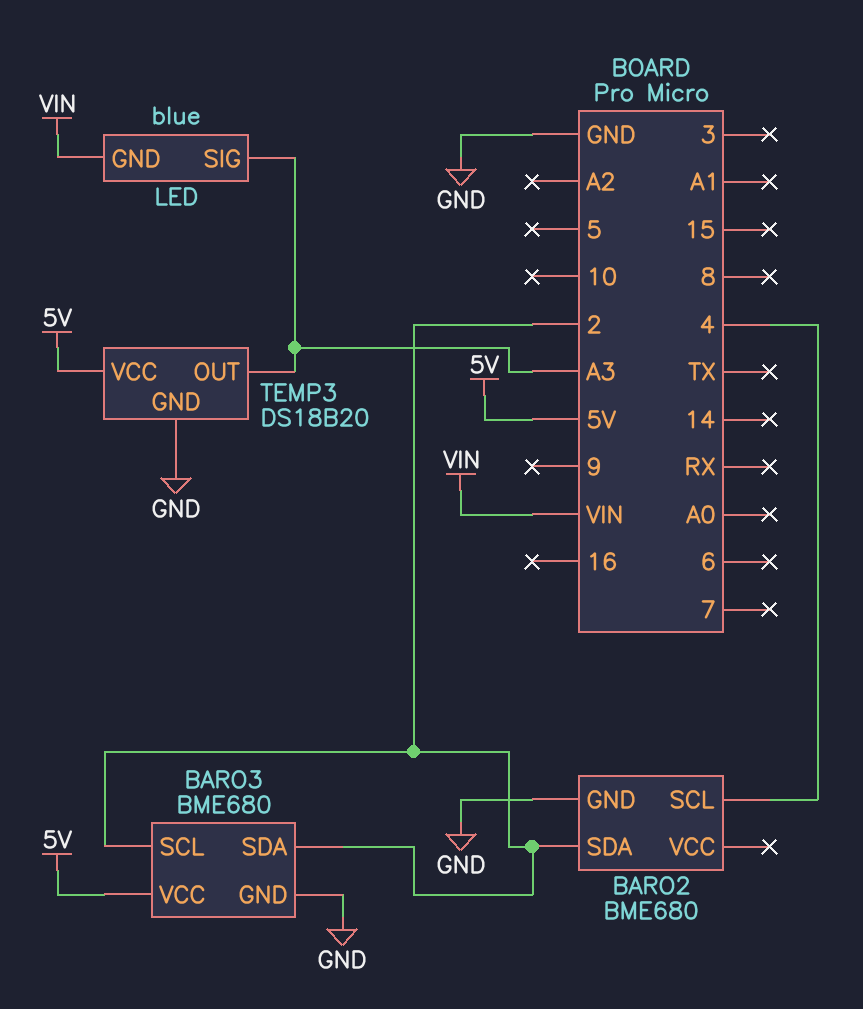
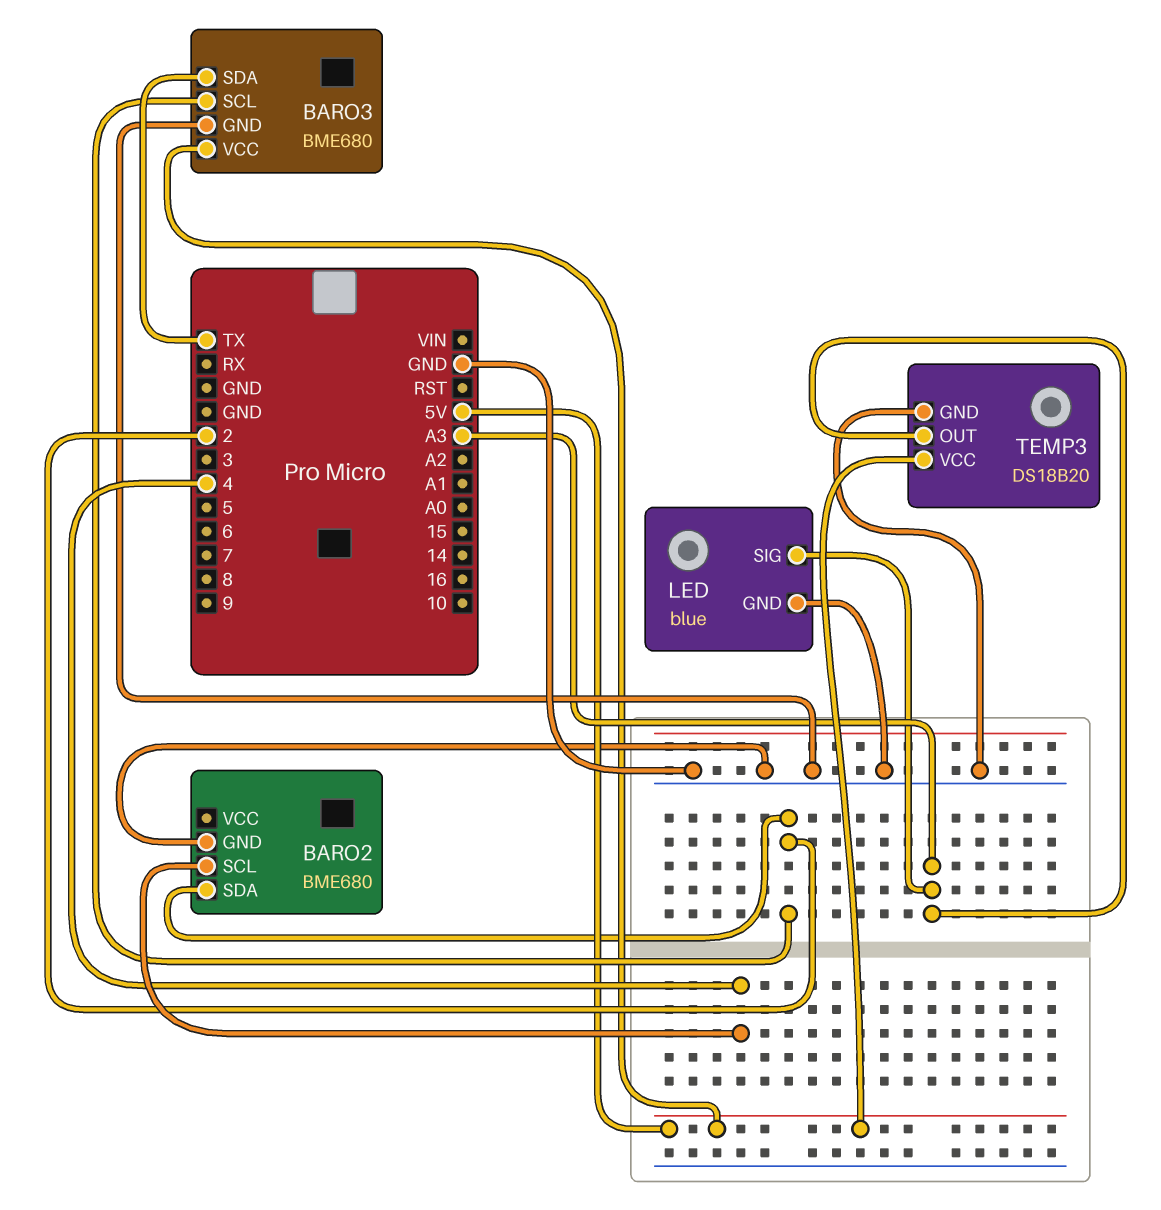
BARO3 pin SDA: 2 -> TX
LED pin GND: VIN -> GND

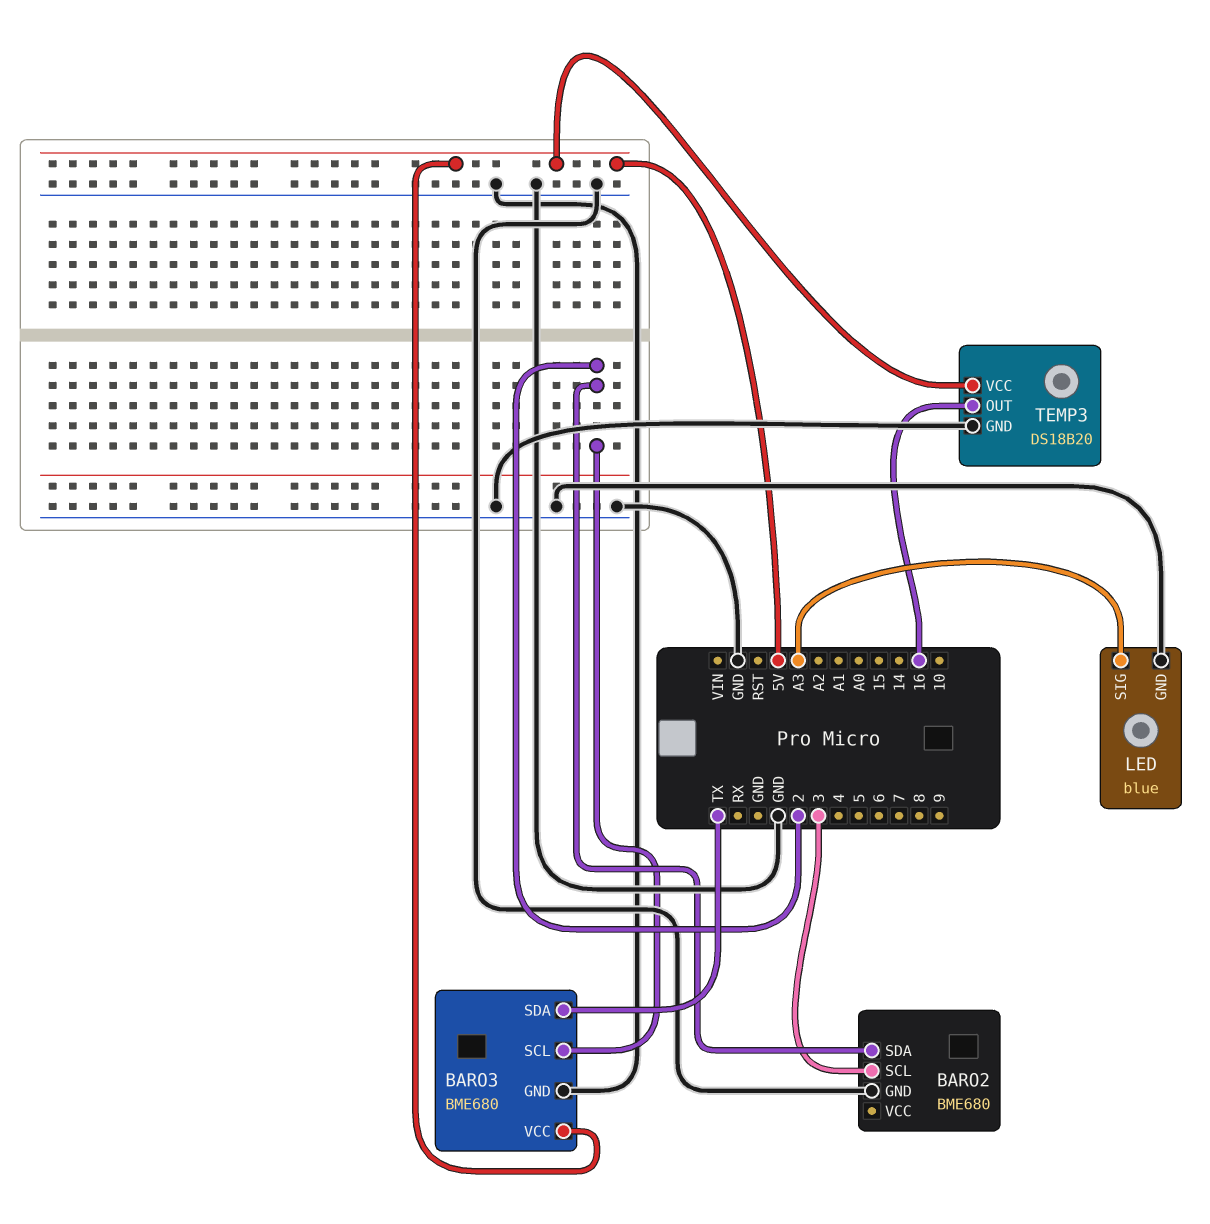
BARO2 pin SCL: 4 -> 3
TEMP3 pin OUT: A3 -> 16

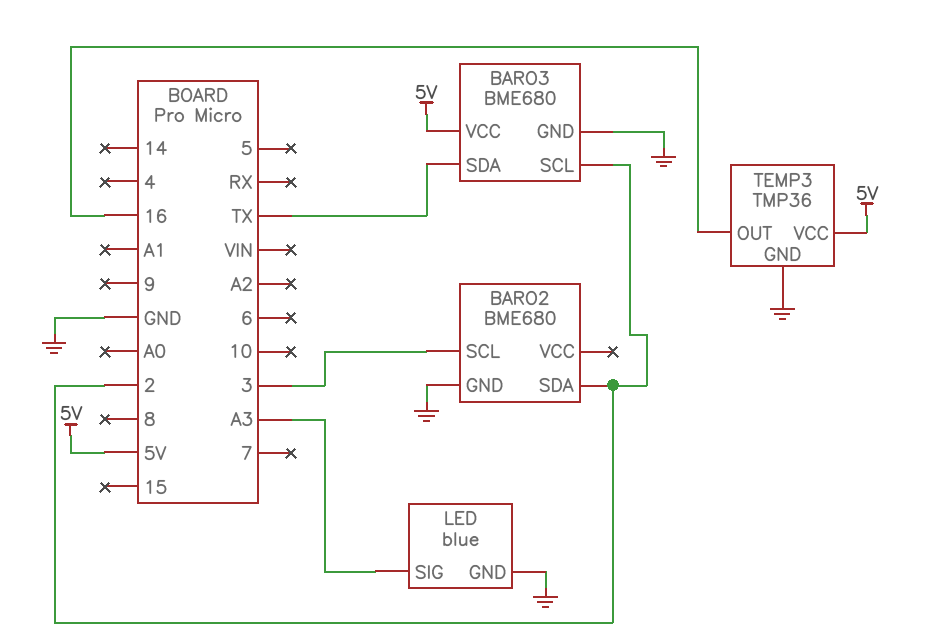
TEMP3: DS18B20 -> TMP36

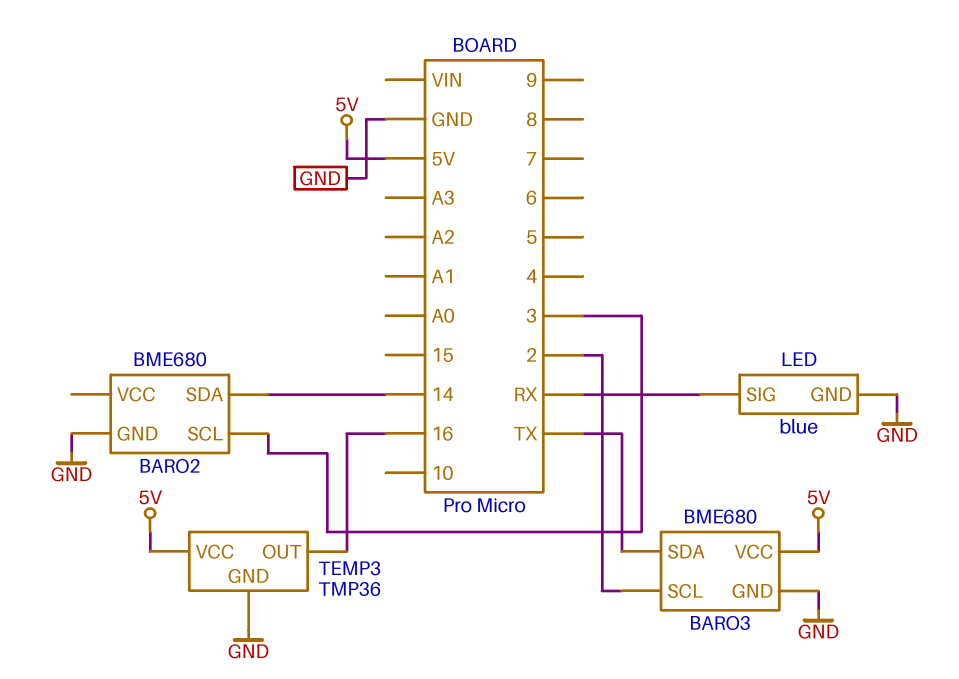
BARO2 pin SDA: 2 -> 14
LED pin SIG: A3 -> RX

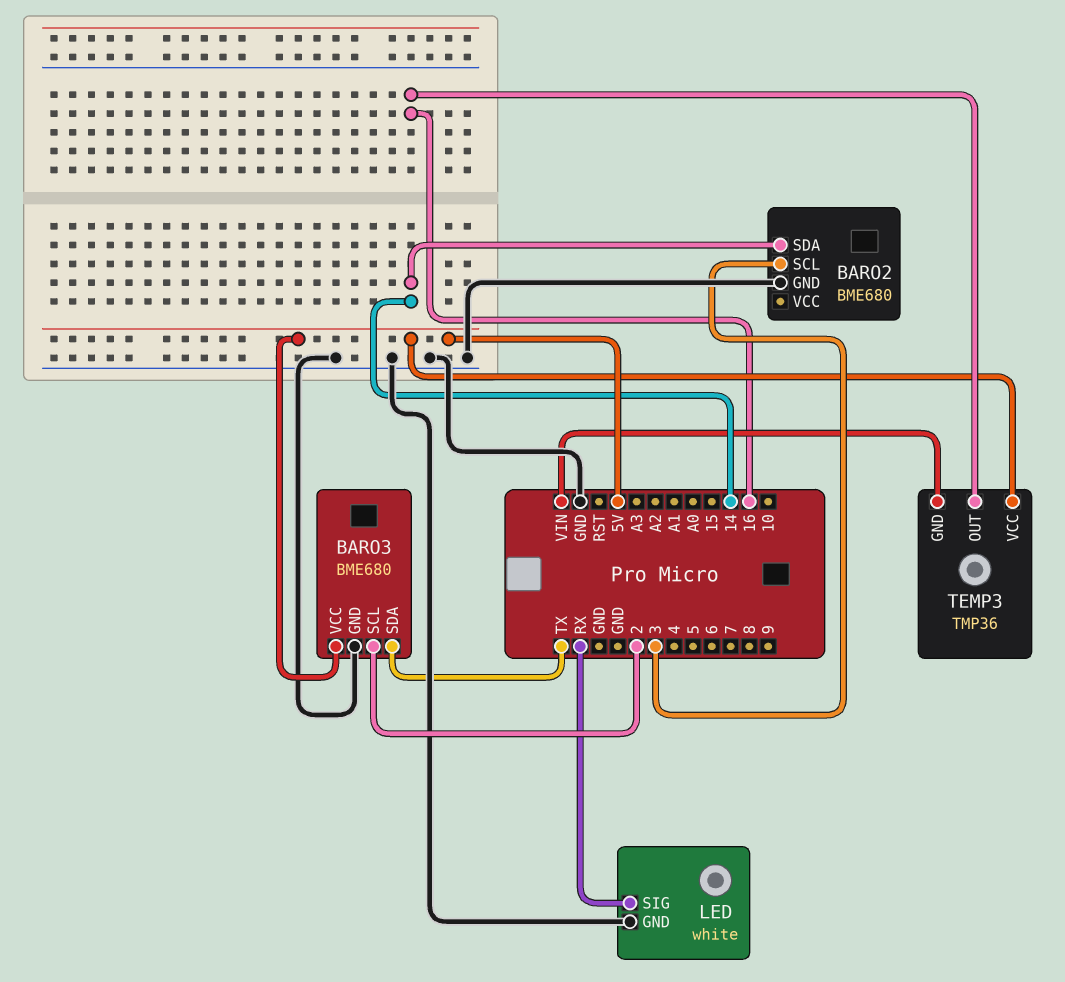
LED: blue -> white
TEMP3 pin GND: GND -> VIN

